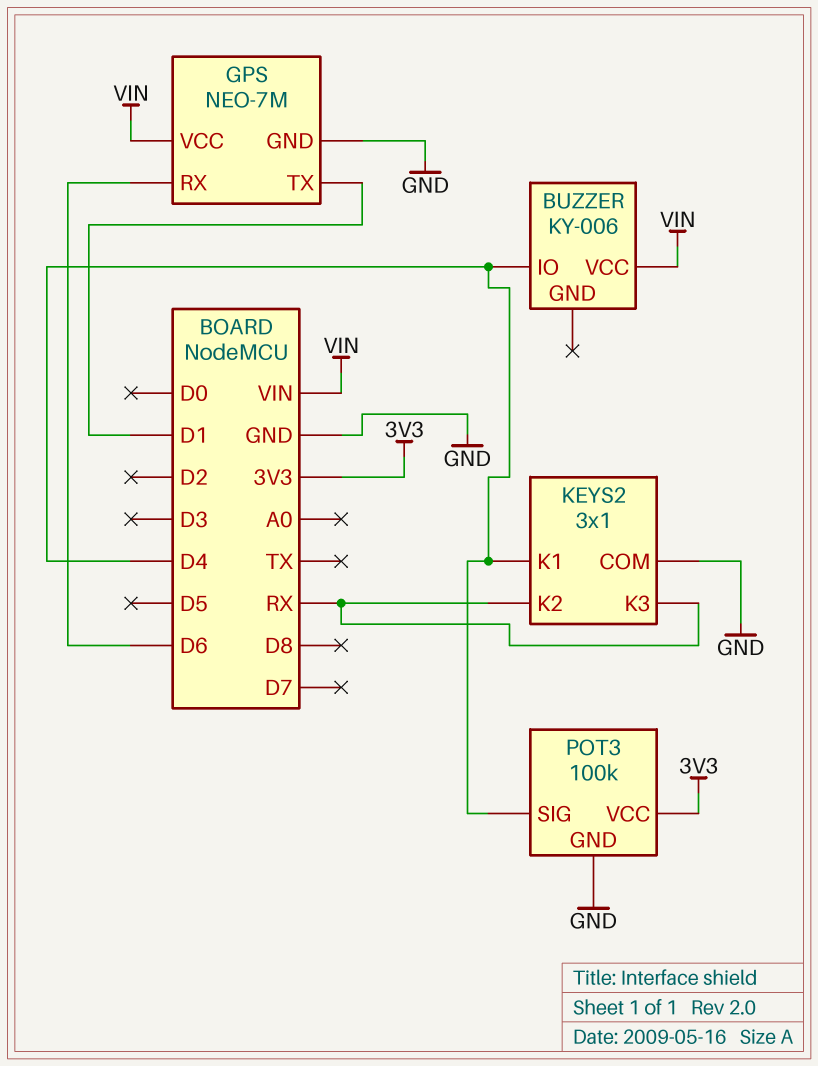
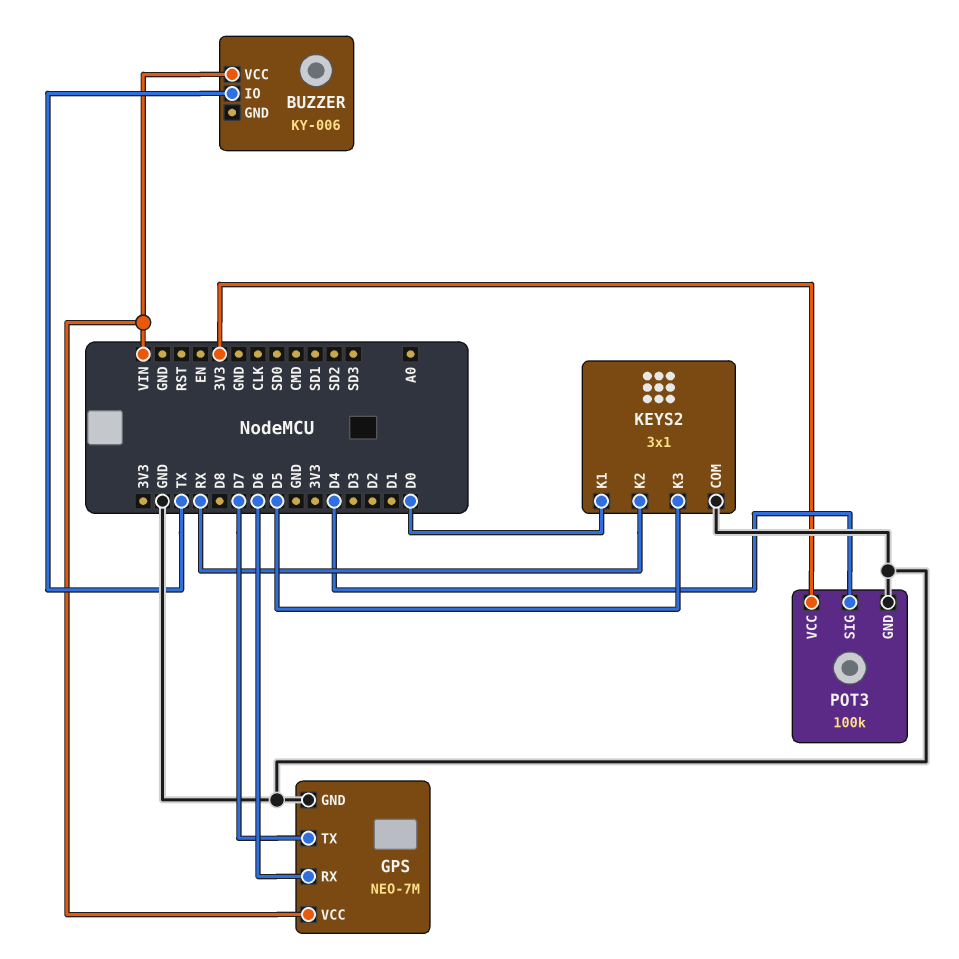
BUZZER pin IO: D4 -> TX
GPS pin TX: D1 -> D7
KEYS2 pin K1: D4 -> D0
KEYS2 pin K3: RX -> D5

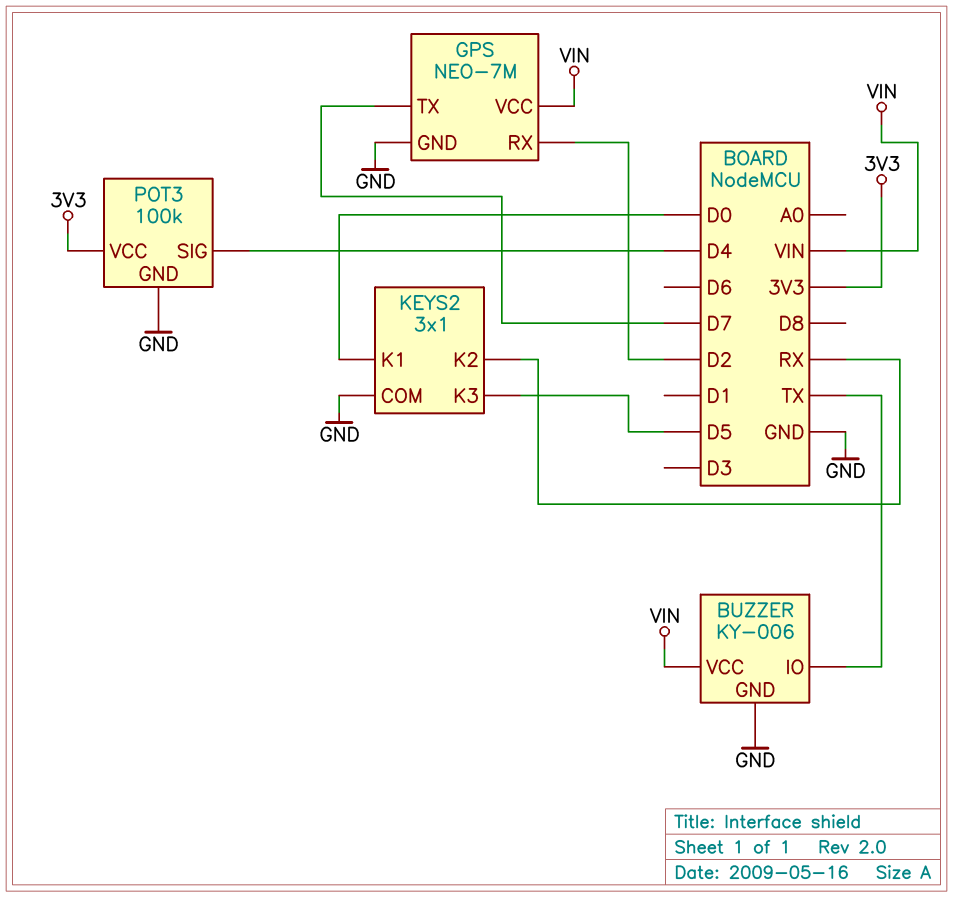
BUZZER pin GND: none -> GND
GPS pin RX: D6 -> D2

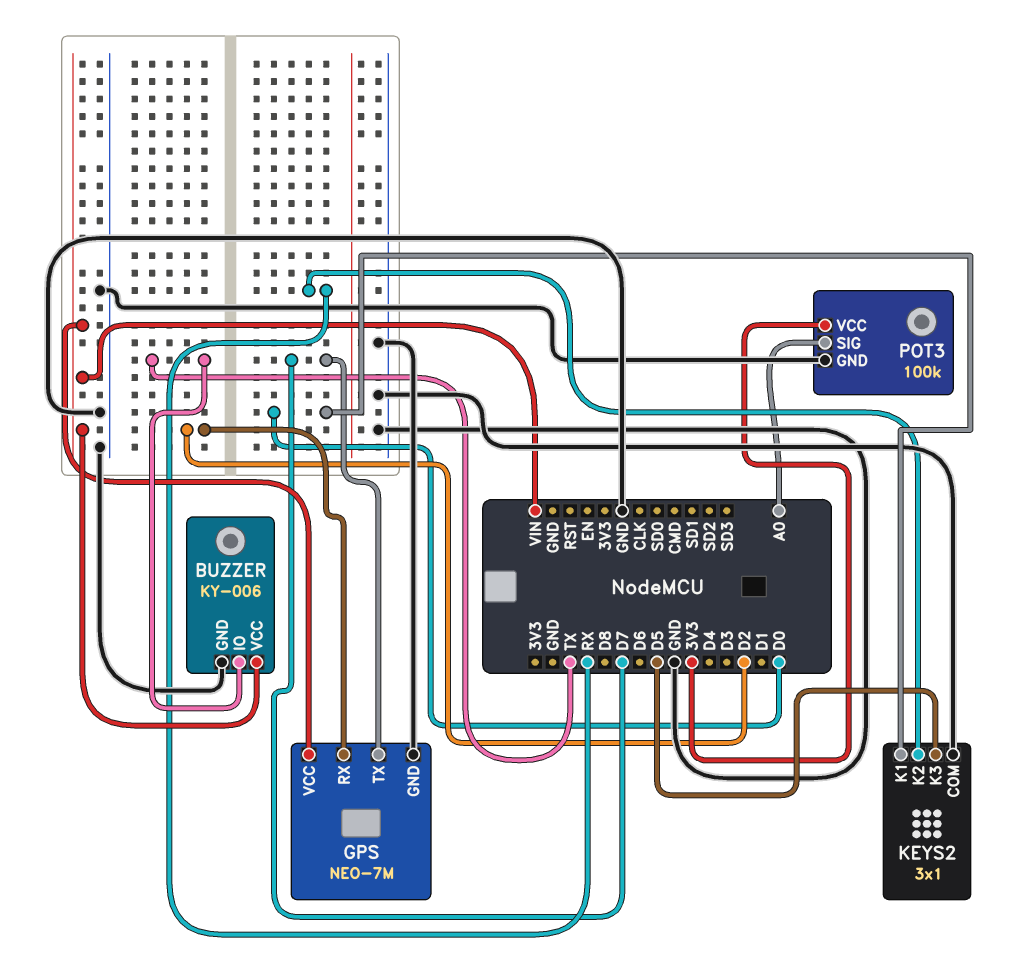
POT3 pin SIG: D4 -> A0

